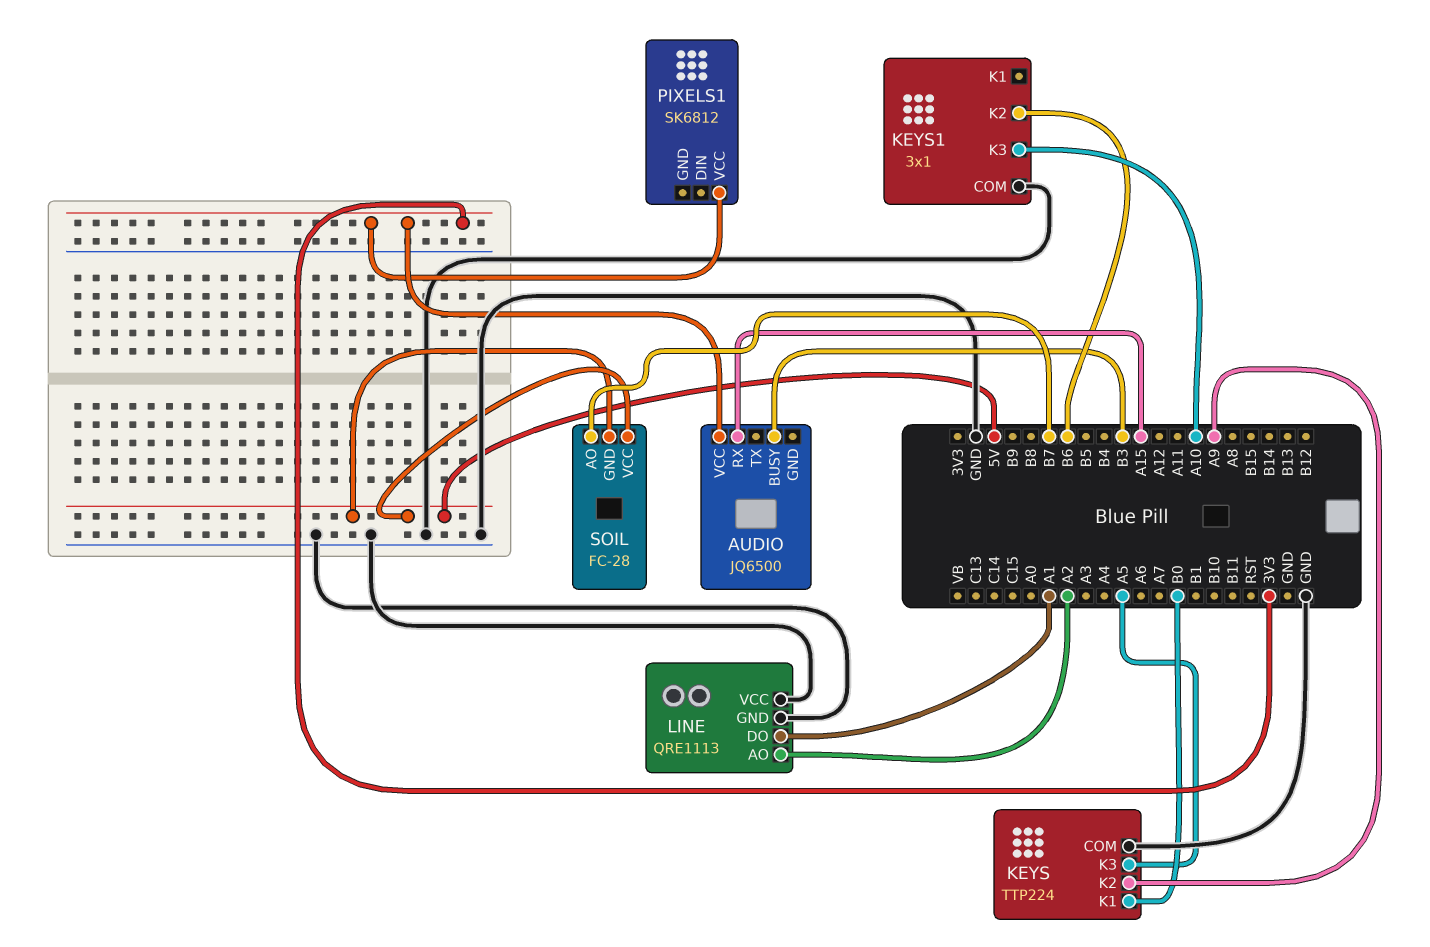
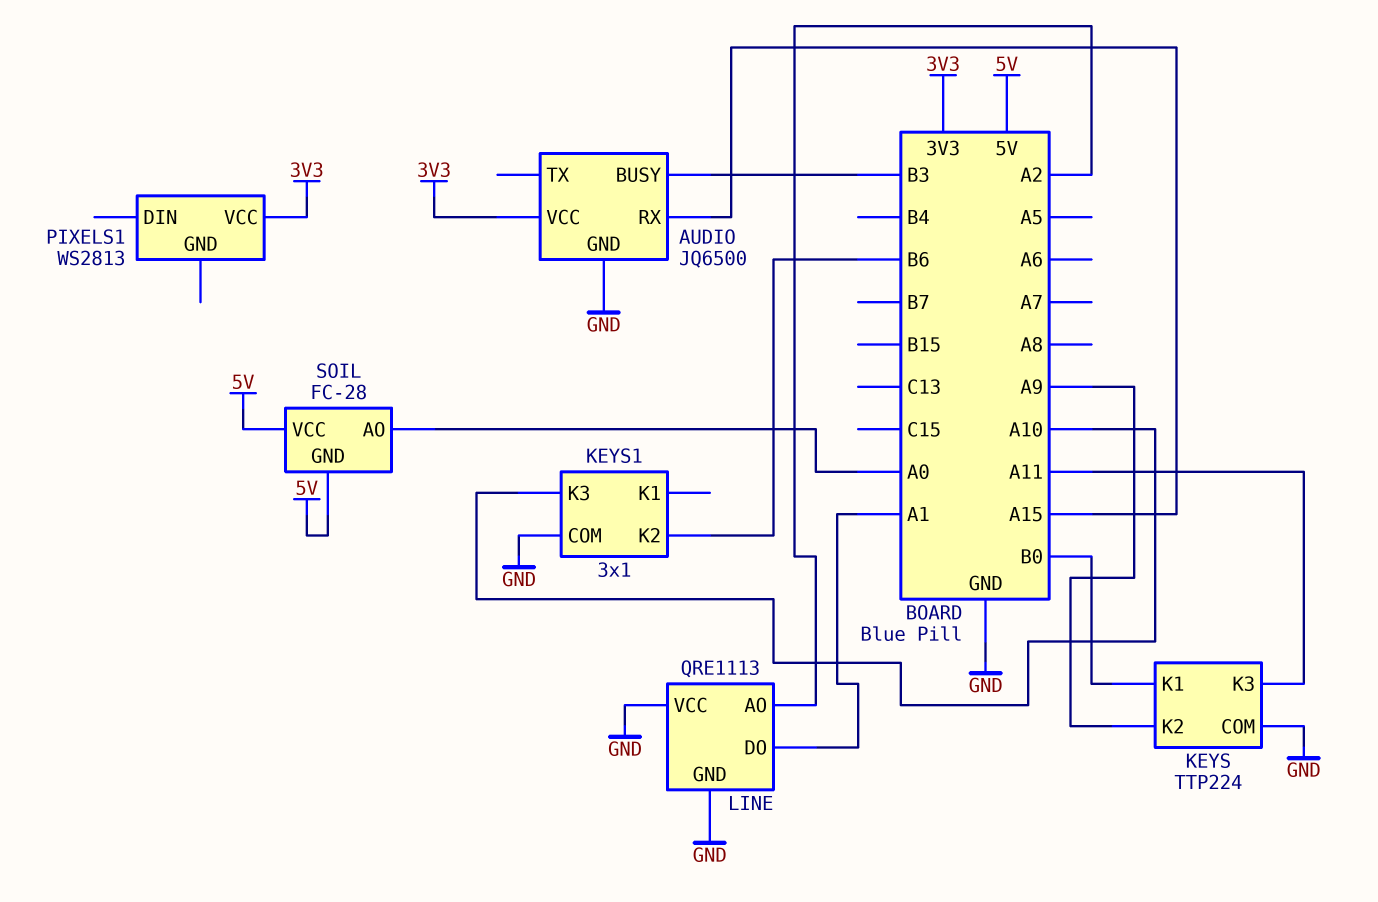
AUDIO pin GND: none -> GND
KEYS pin K3: A5 -> A11
PIXELS1: SK6812 -> WS2813
SOIL pin AO: B7 -> A0

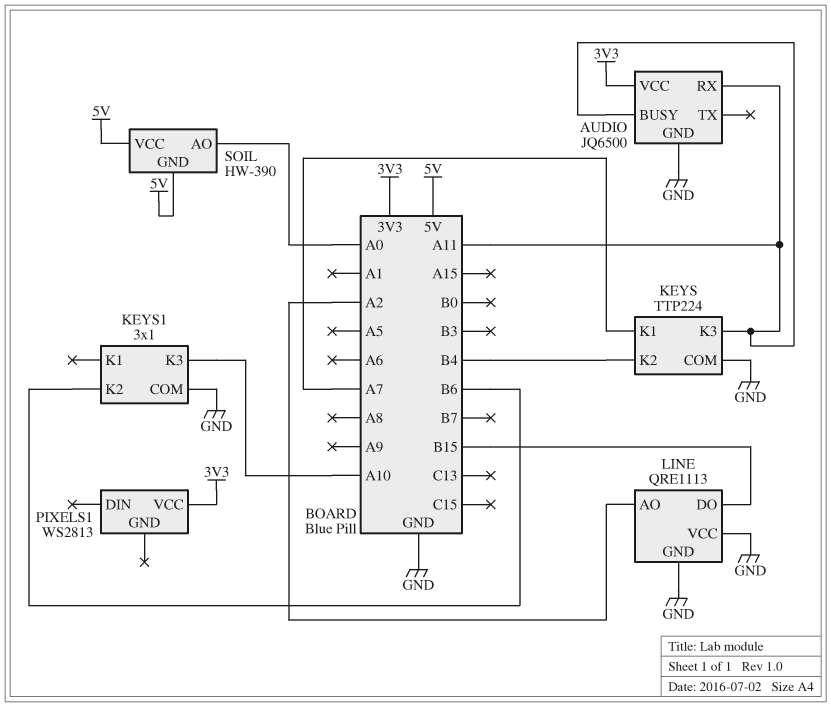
AUDIO pin BUSY: B3 -> A11
AUDIO pin RX: A15 -> A11
KEYS pin K1: B0 -> A7
KEYS pin K2: A9 -> B4
LINE pin DO: A1 -> B15
SOIL: FC-28 -> HW-390

